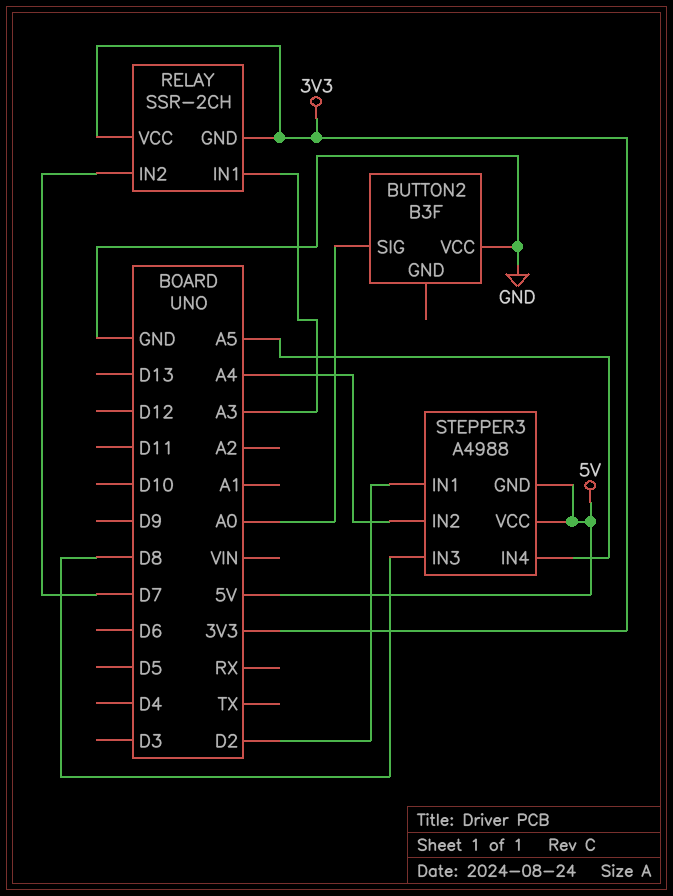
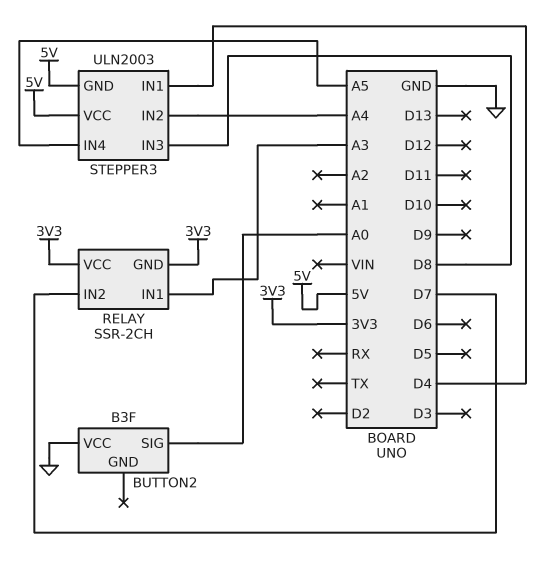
STEPPER3: A4988 -> ULN2003
STEPPER3 pin IN1: D2 -> D4

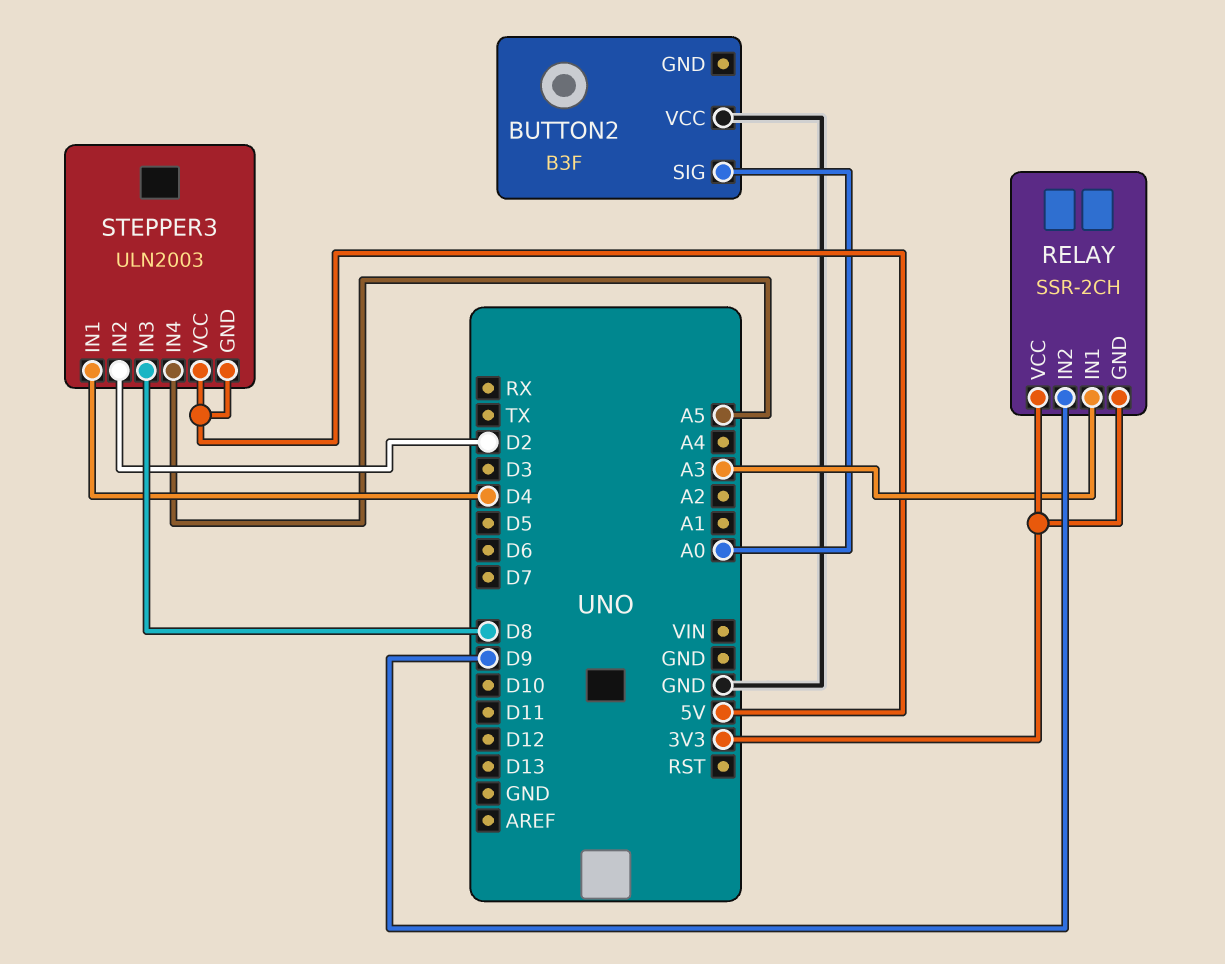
RELAY pin IN2: D7 -> D9
STEPPER3 pin IN2: A4 -> D2

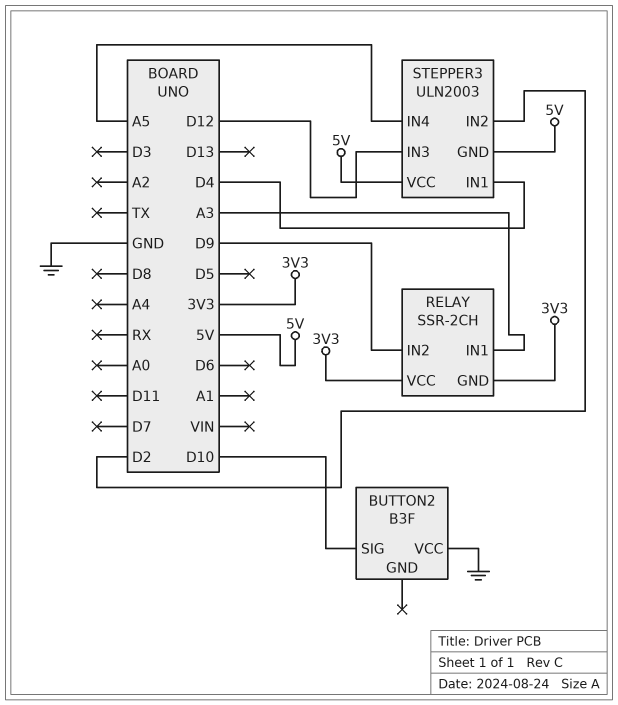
BUTTON2 pin SIG: A0 -> D10
STEPPER3 pin IN3: D8 -> D12

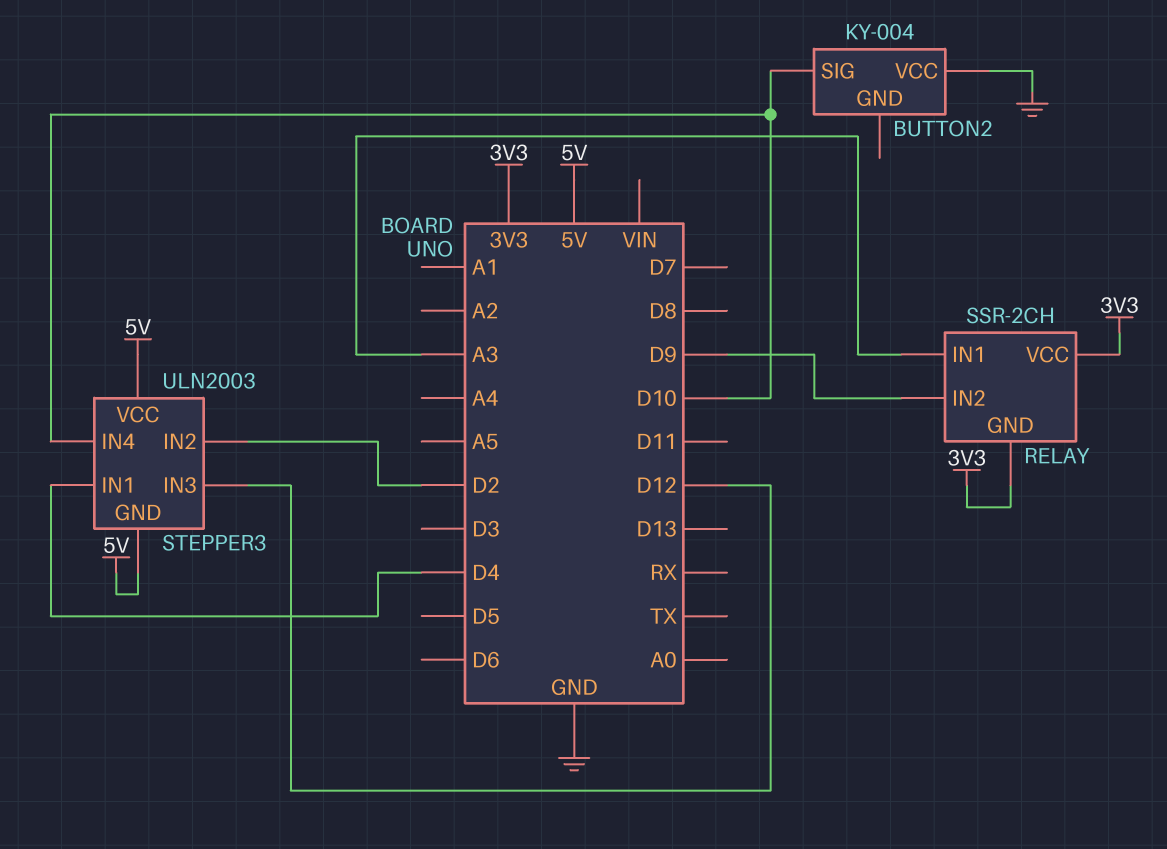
BUTTON2: B3F -> KY-004
STEPPER3 pin IN4: A5 -> D10

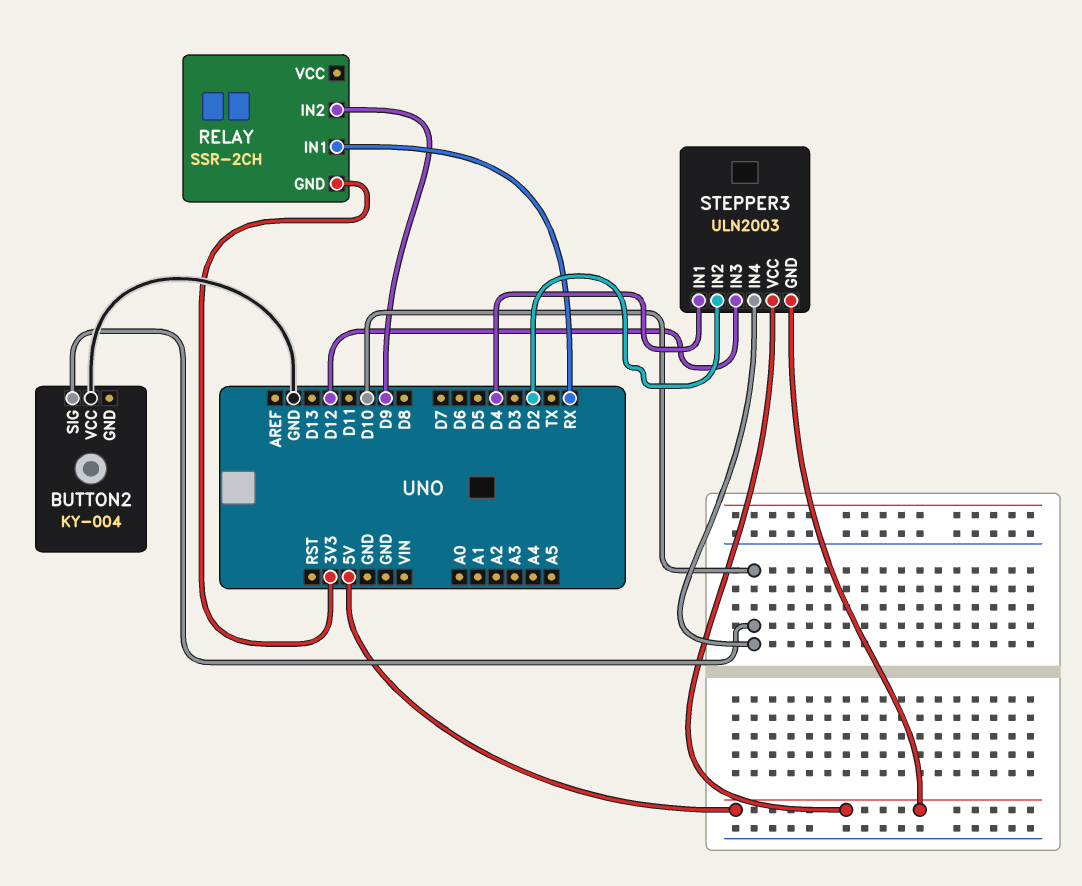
RELAY pin IN1: A3 -> RX
RELAY pin VCC: 3V3 -> none

